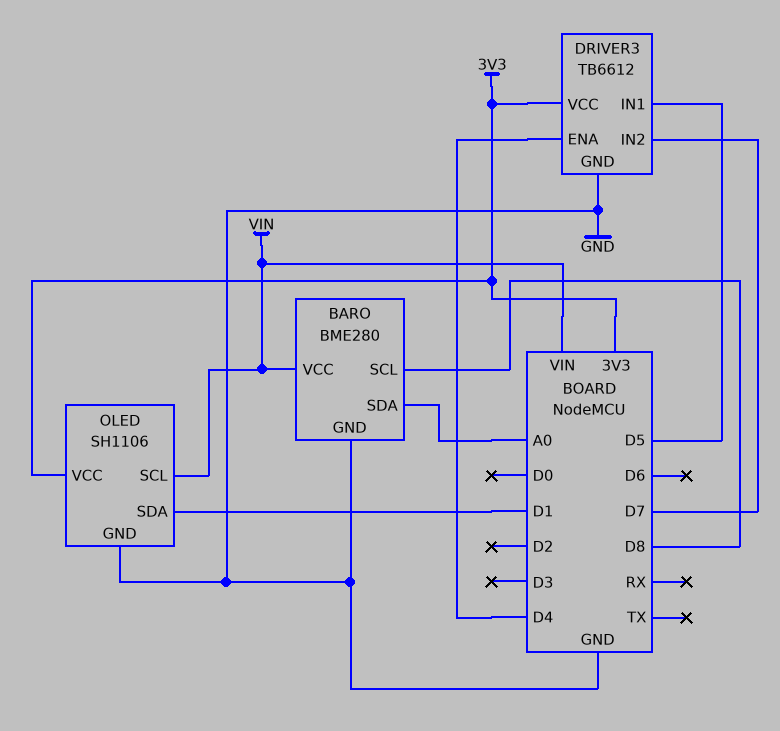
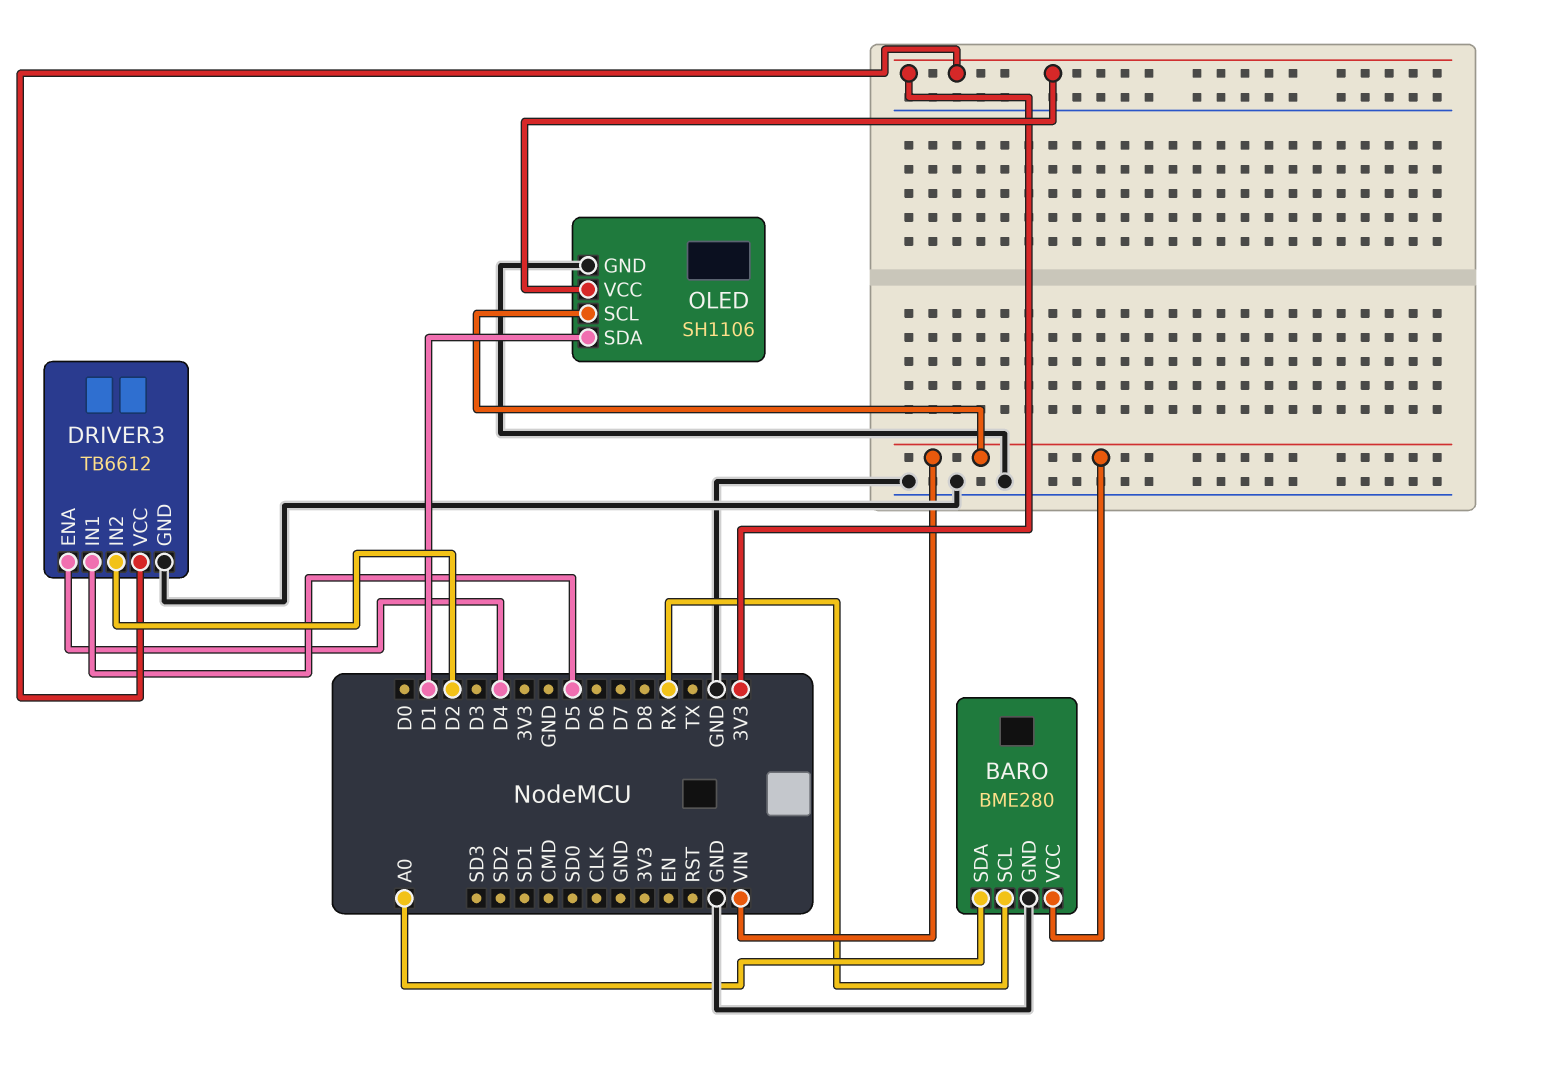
BARO pin SCL: D8 -> RX
DRIVER3 pin IN2: D7 -> D2

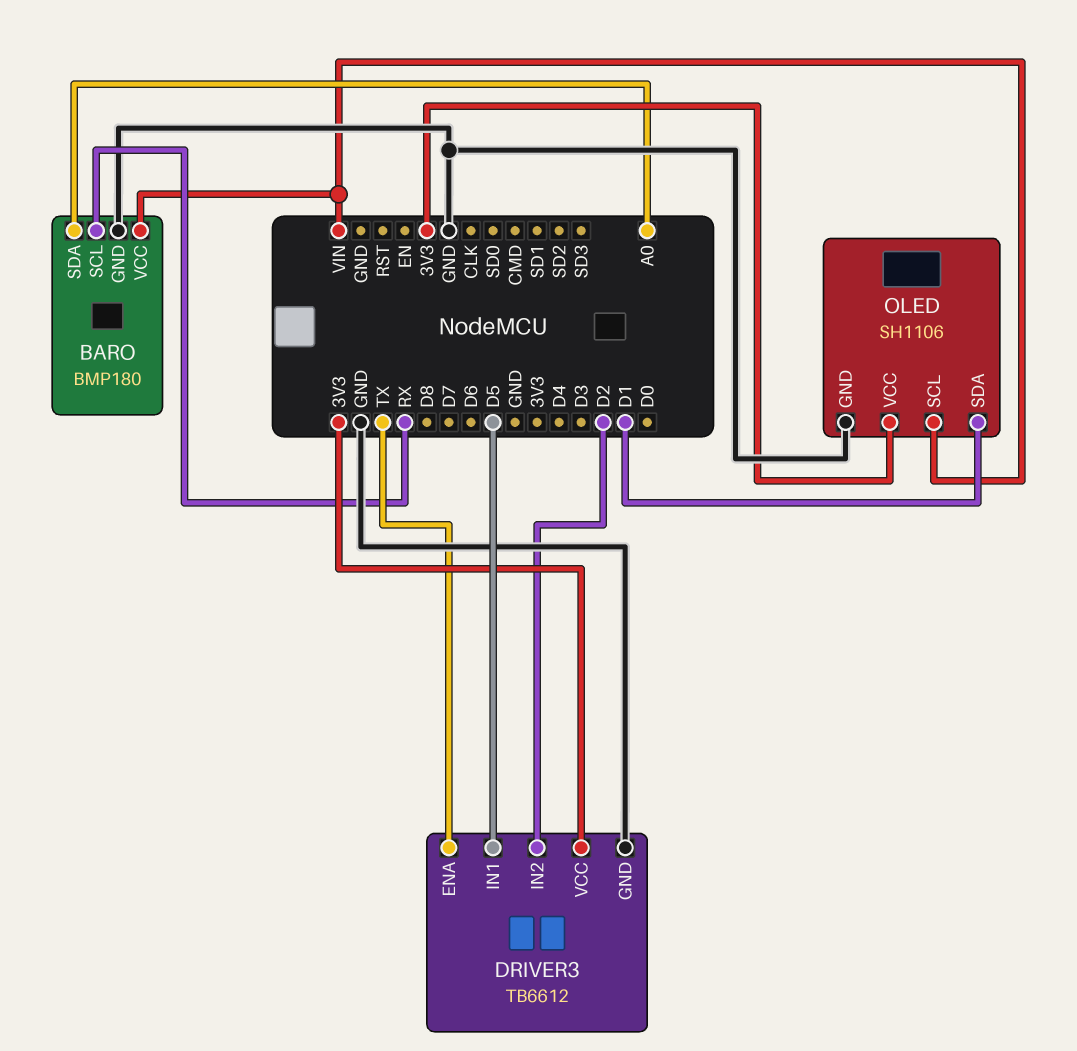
BARO: BME280 -> BMP180
DRIVER3 pin ENA: D4 -> TX

